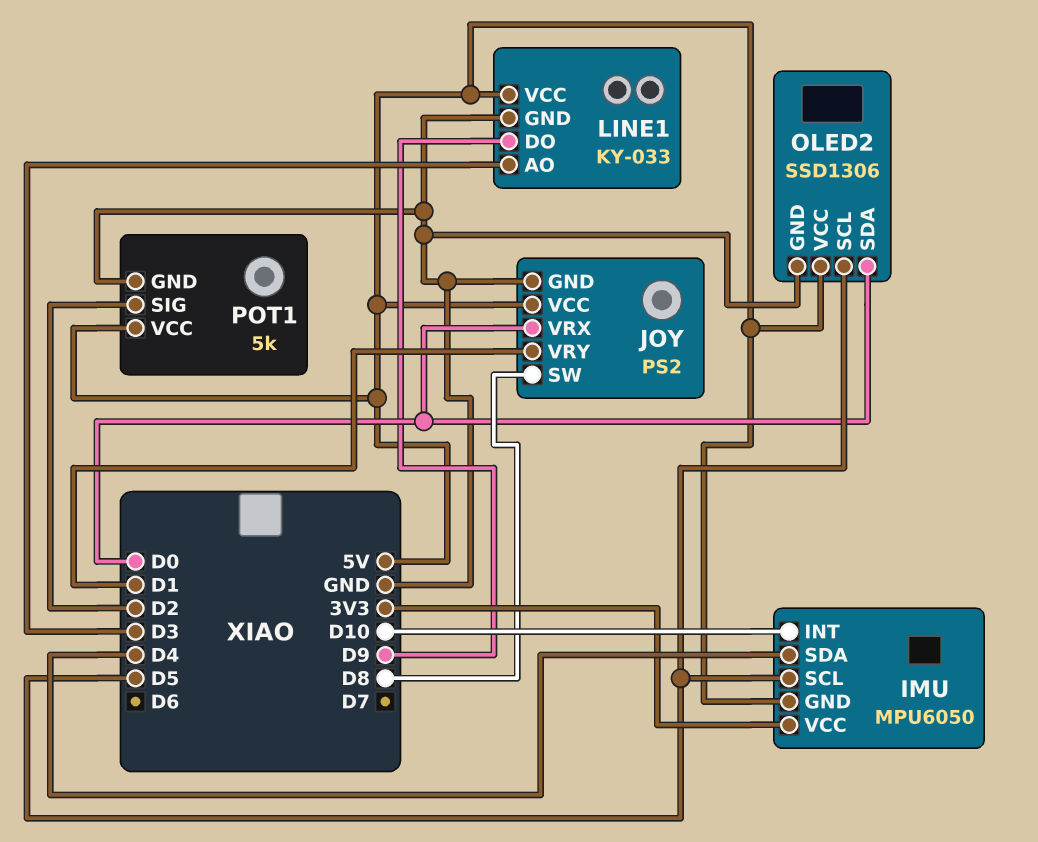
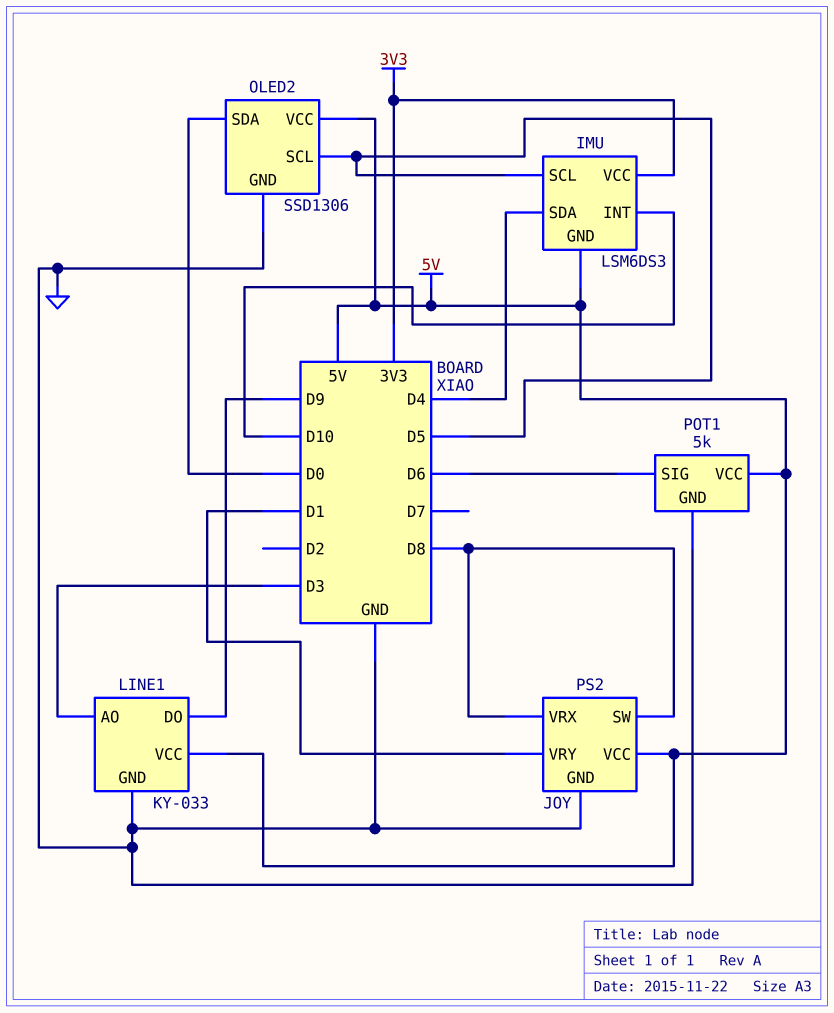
IMU: MPU6050 -> LSM6DS3
JOY pin VRX: D0 -> D8
POT1 pin SIG: D2 -> D6

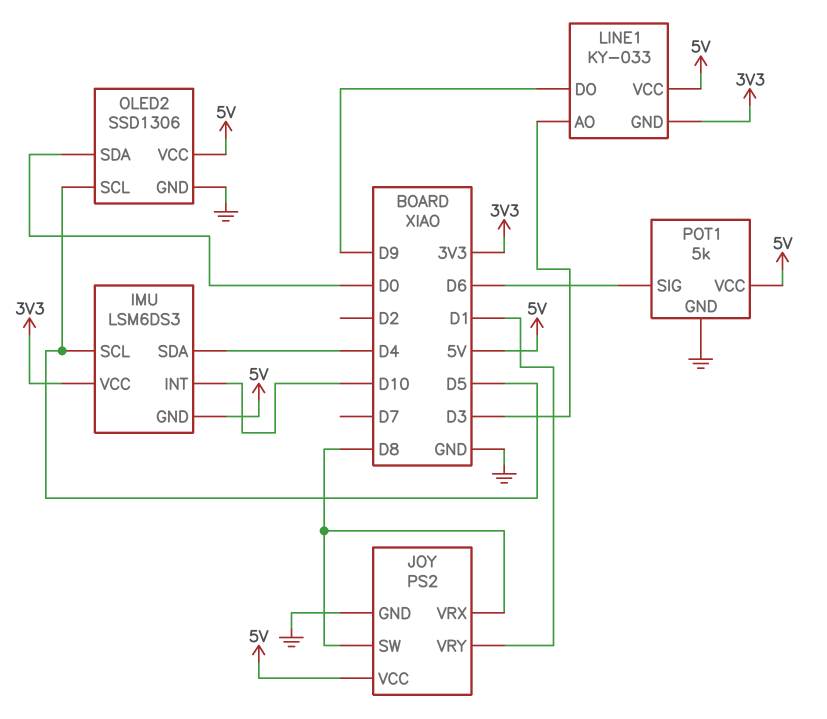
LINE1 pin GND: GND -> 3V3

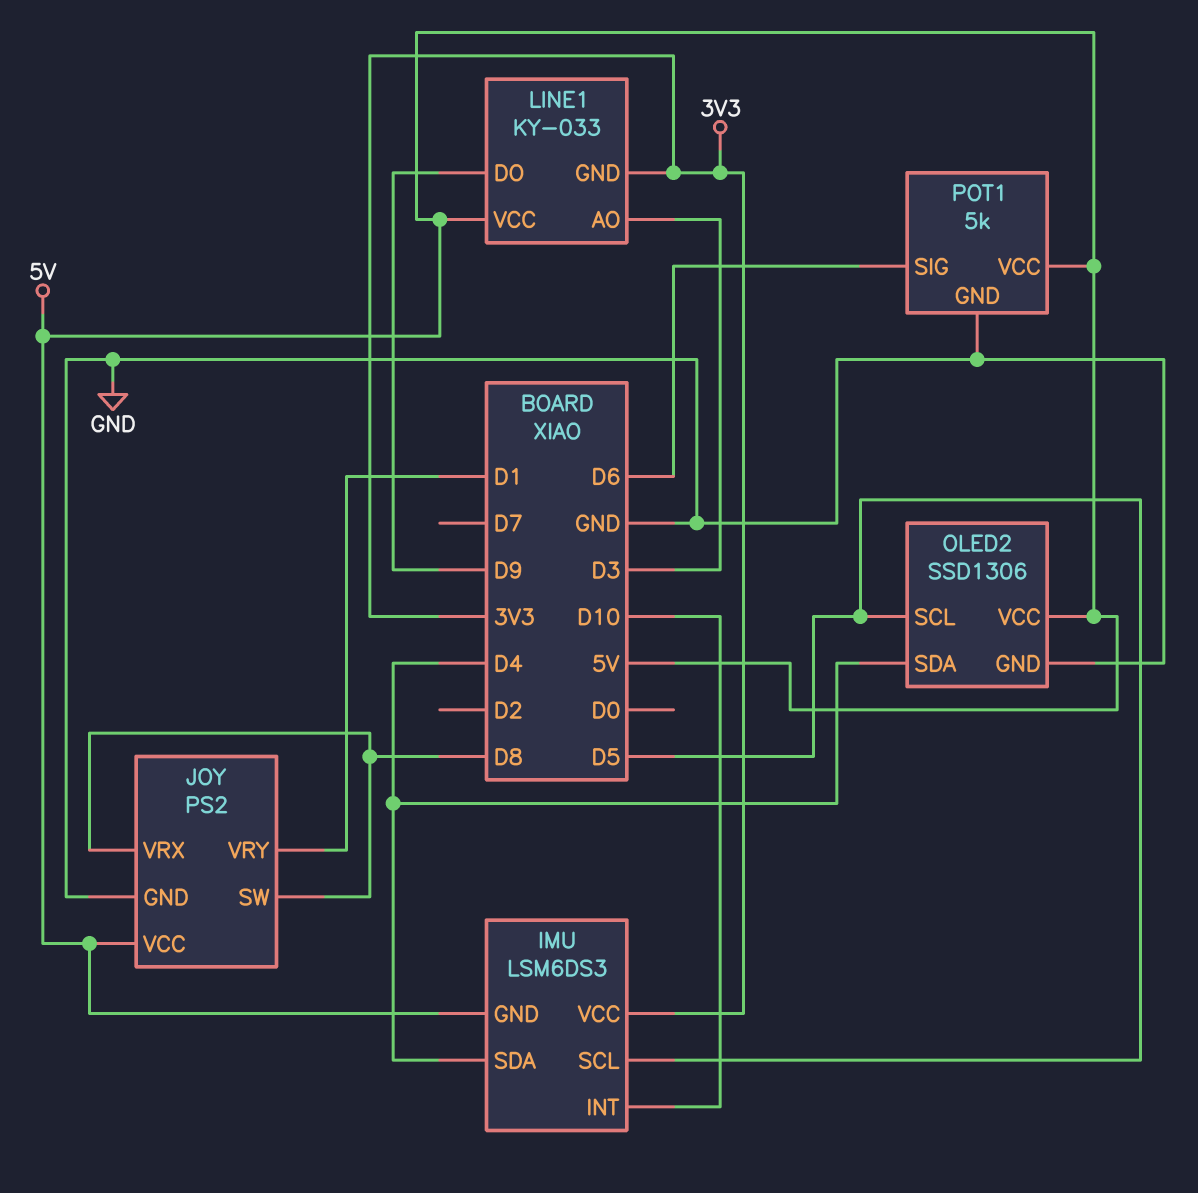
OLED2 pin SDA: D0 -> D4

